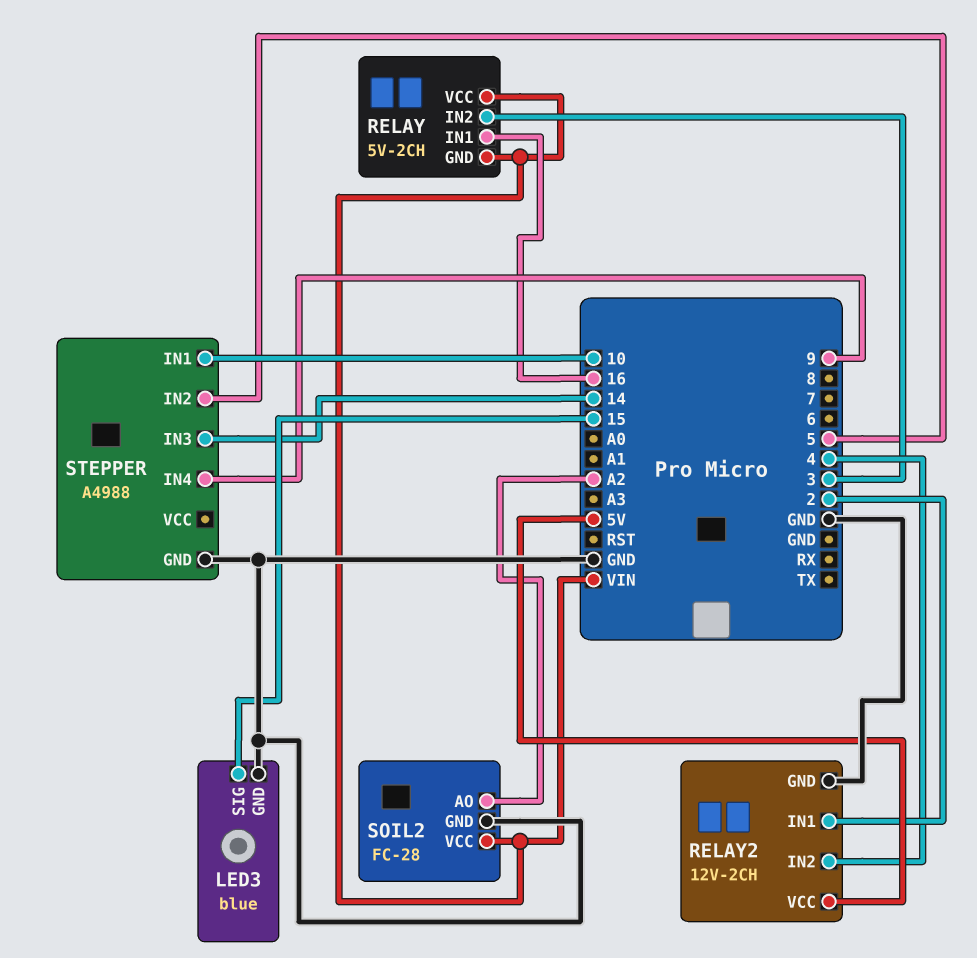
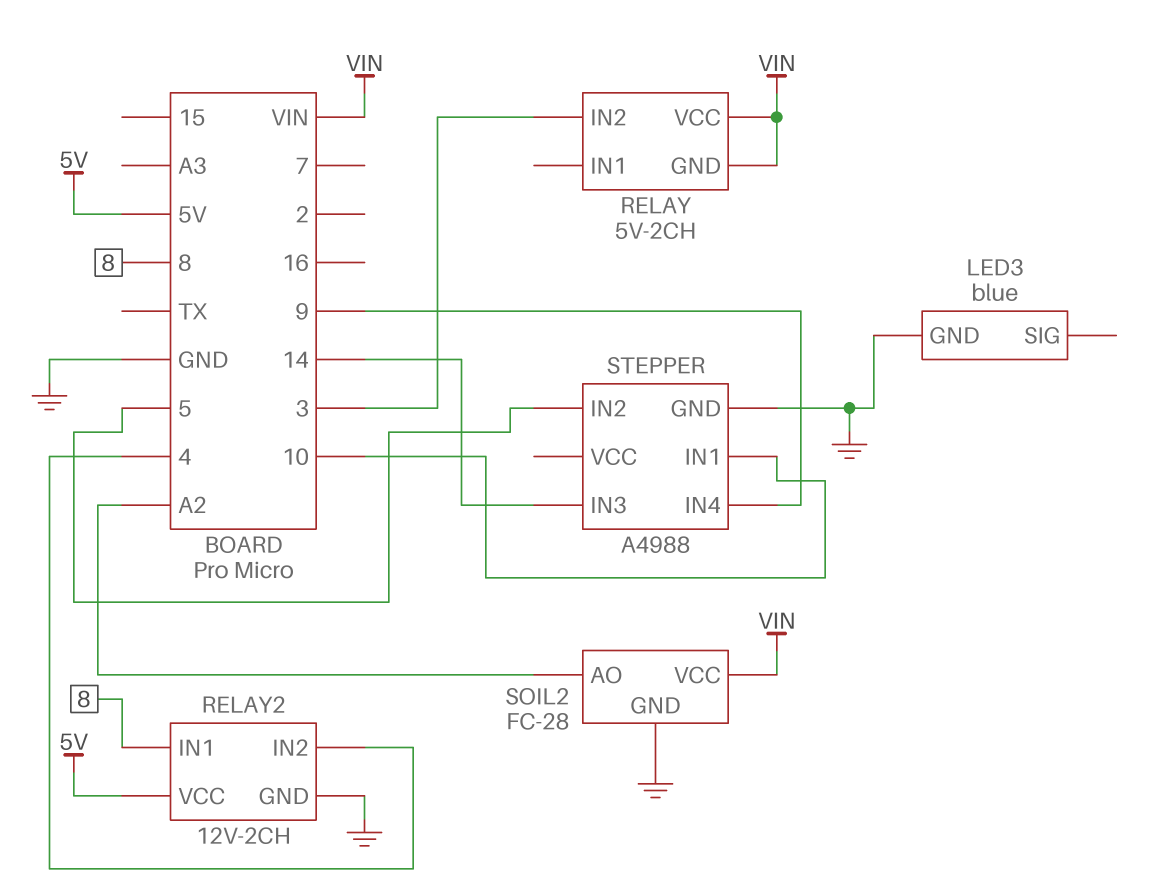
LED3 pin SIG: 15 -> none
RELAY pin IN1: 16 -> none
RELAY2 pin IN1: 2 -> 8

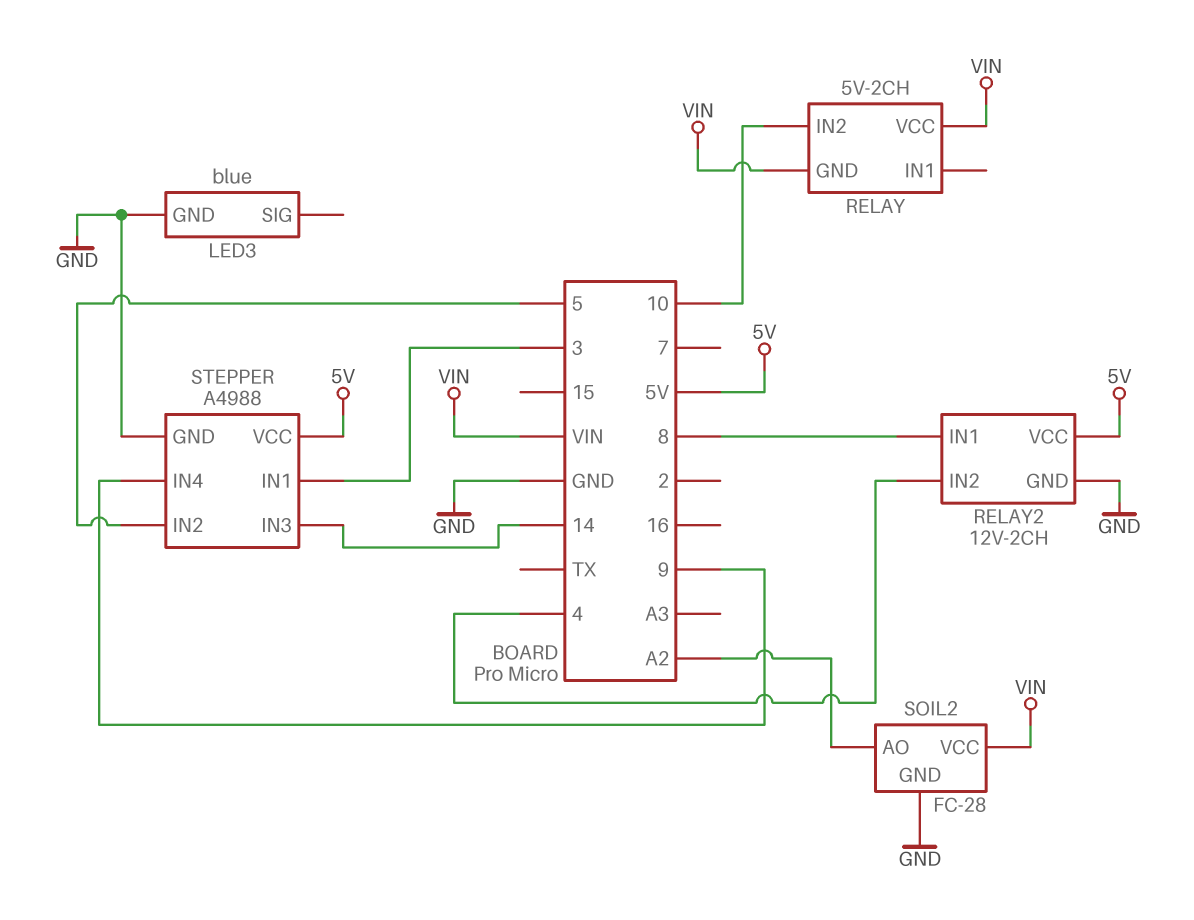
RELAY pin IN2: 3 -> 10
STEPPER pin IN1: 10 -> 3
STEPPER pin VCC: none -> 5V

